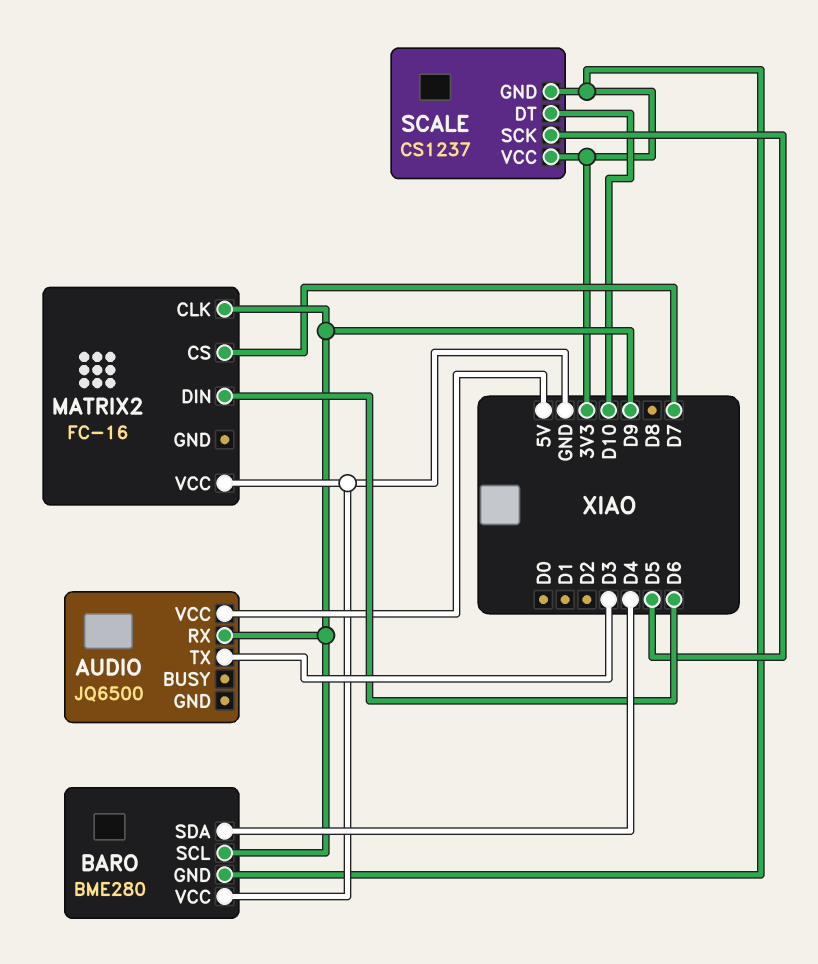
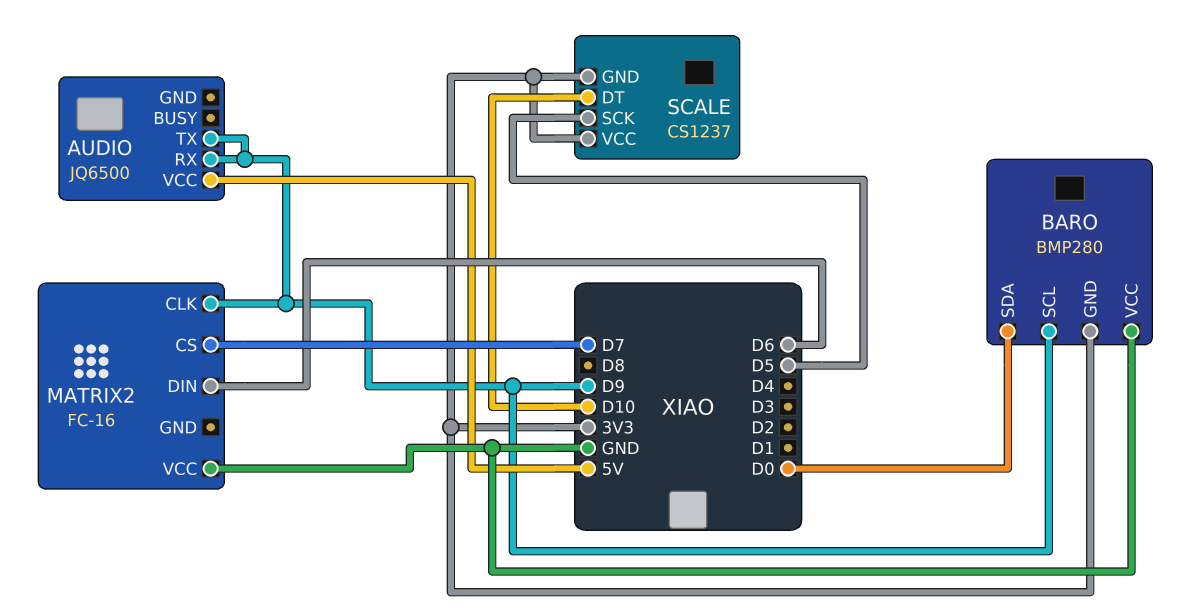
AUDIO pin TX: D3 -> D9
BARO: BME280 -> BMP280
BARO pin SDA: D4 -> D0

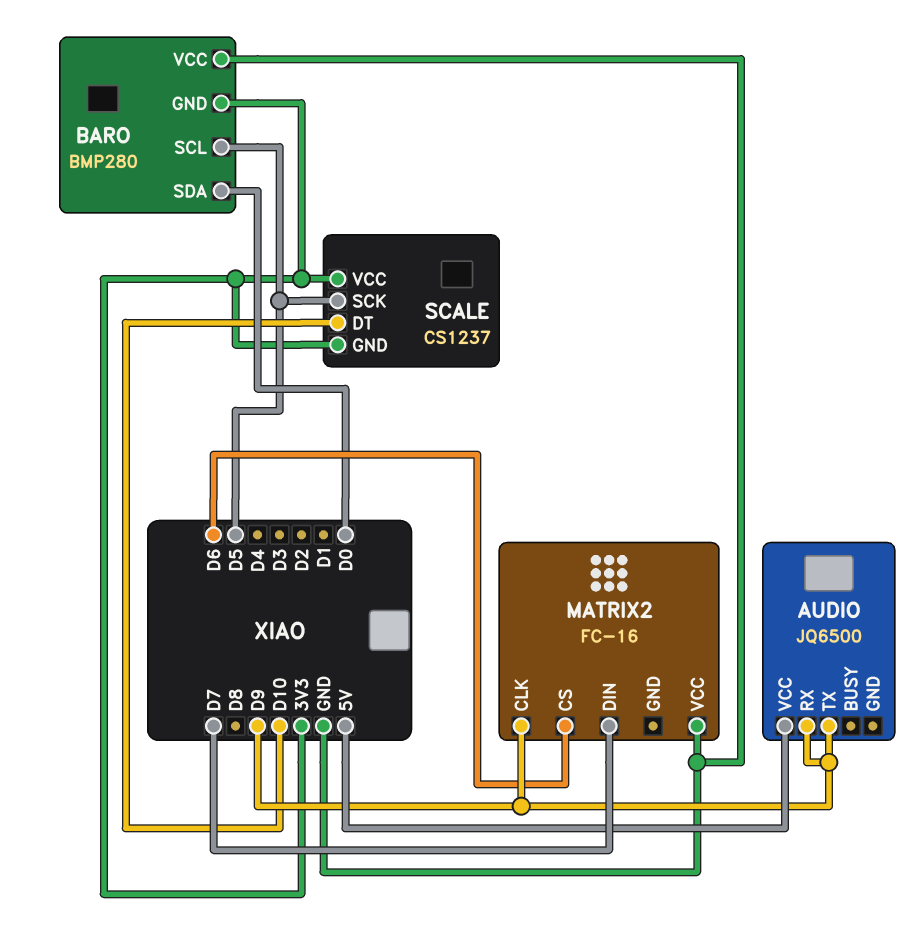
BARO pin SCL: D9 -> D5
MATRIX2 pin CS: D7 -> D6
MATRIX2 pin DIN: D6 -> D7

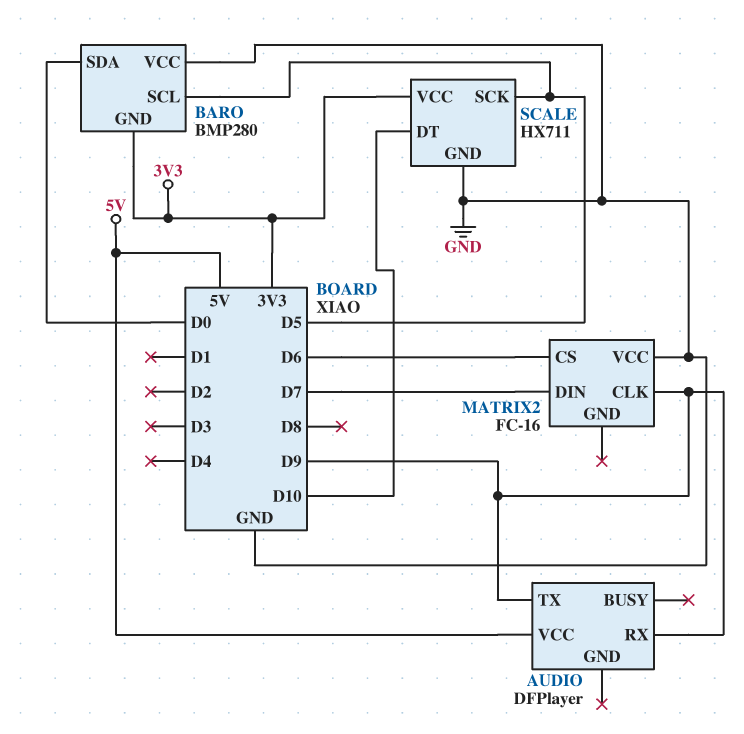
AUDIO: JQ6500 -> DFPlayer
SCALE: CS1237 -> HX711
SCALE pin GND: 3V3 -> GND

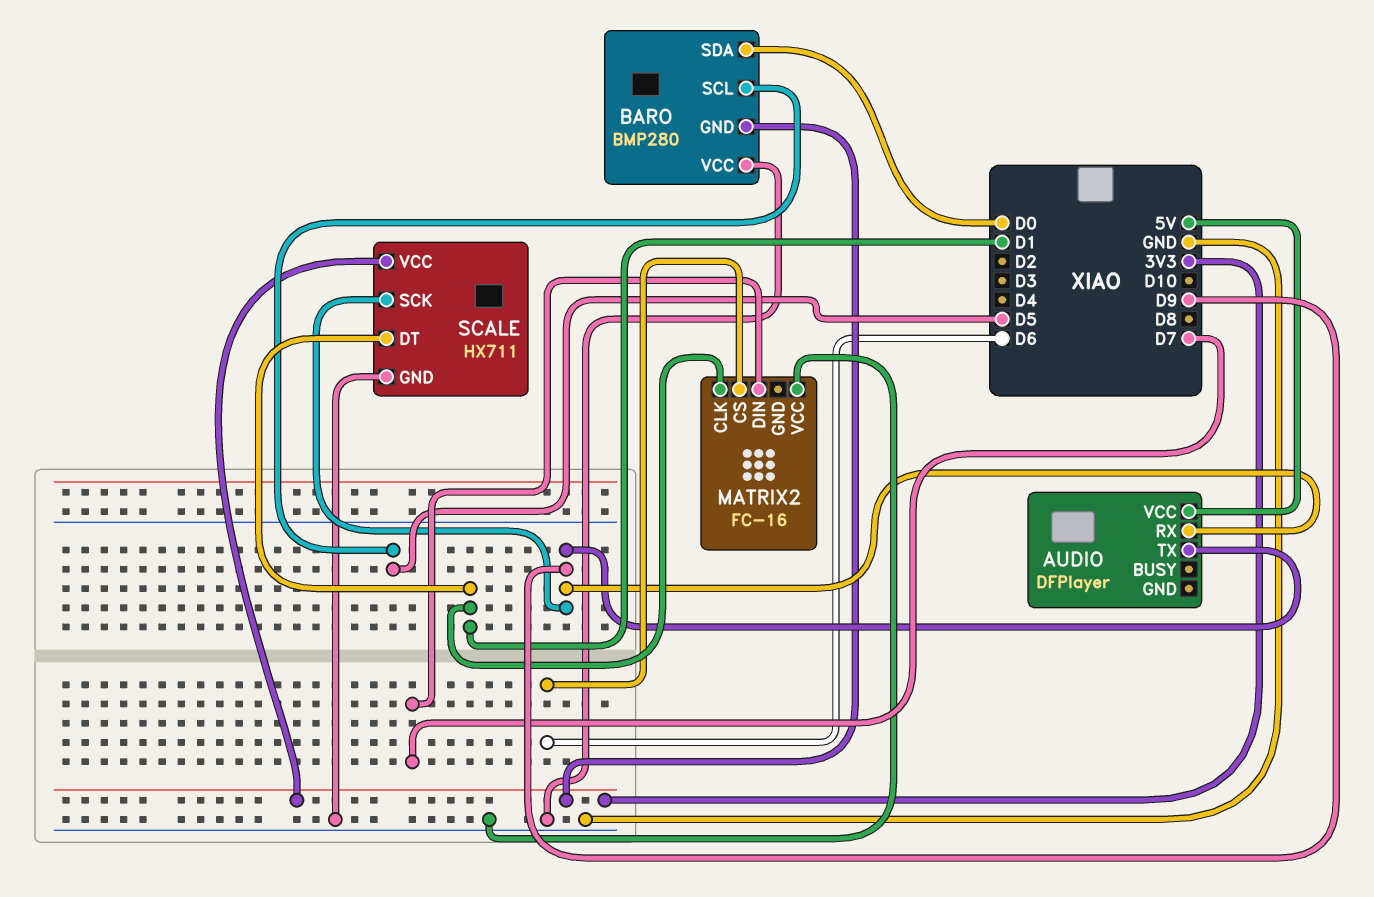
MATRIX2 pin CLK: D9 -> D1
SCALE pin DT: D10 -> D1
SCALE pin SCK: D5 -> D9

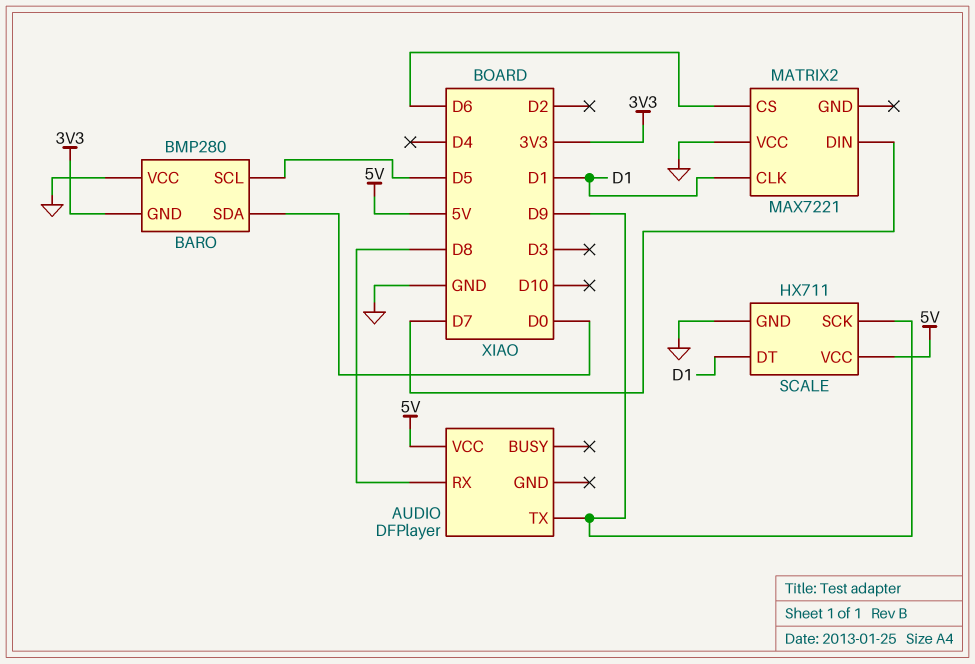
AUDIO pin RX: D9 -> D8
MATRIX2: FC-16 -> MAX7221
SCALE pin VCC: 3V3 -> 5V

